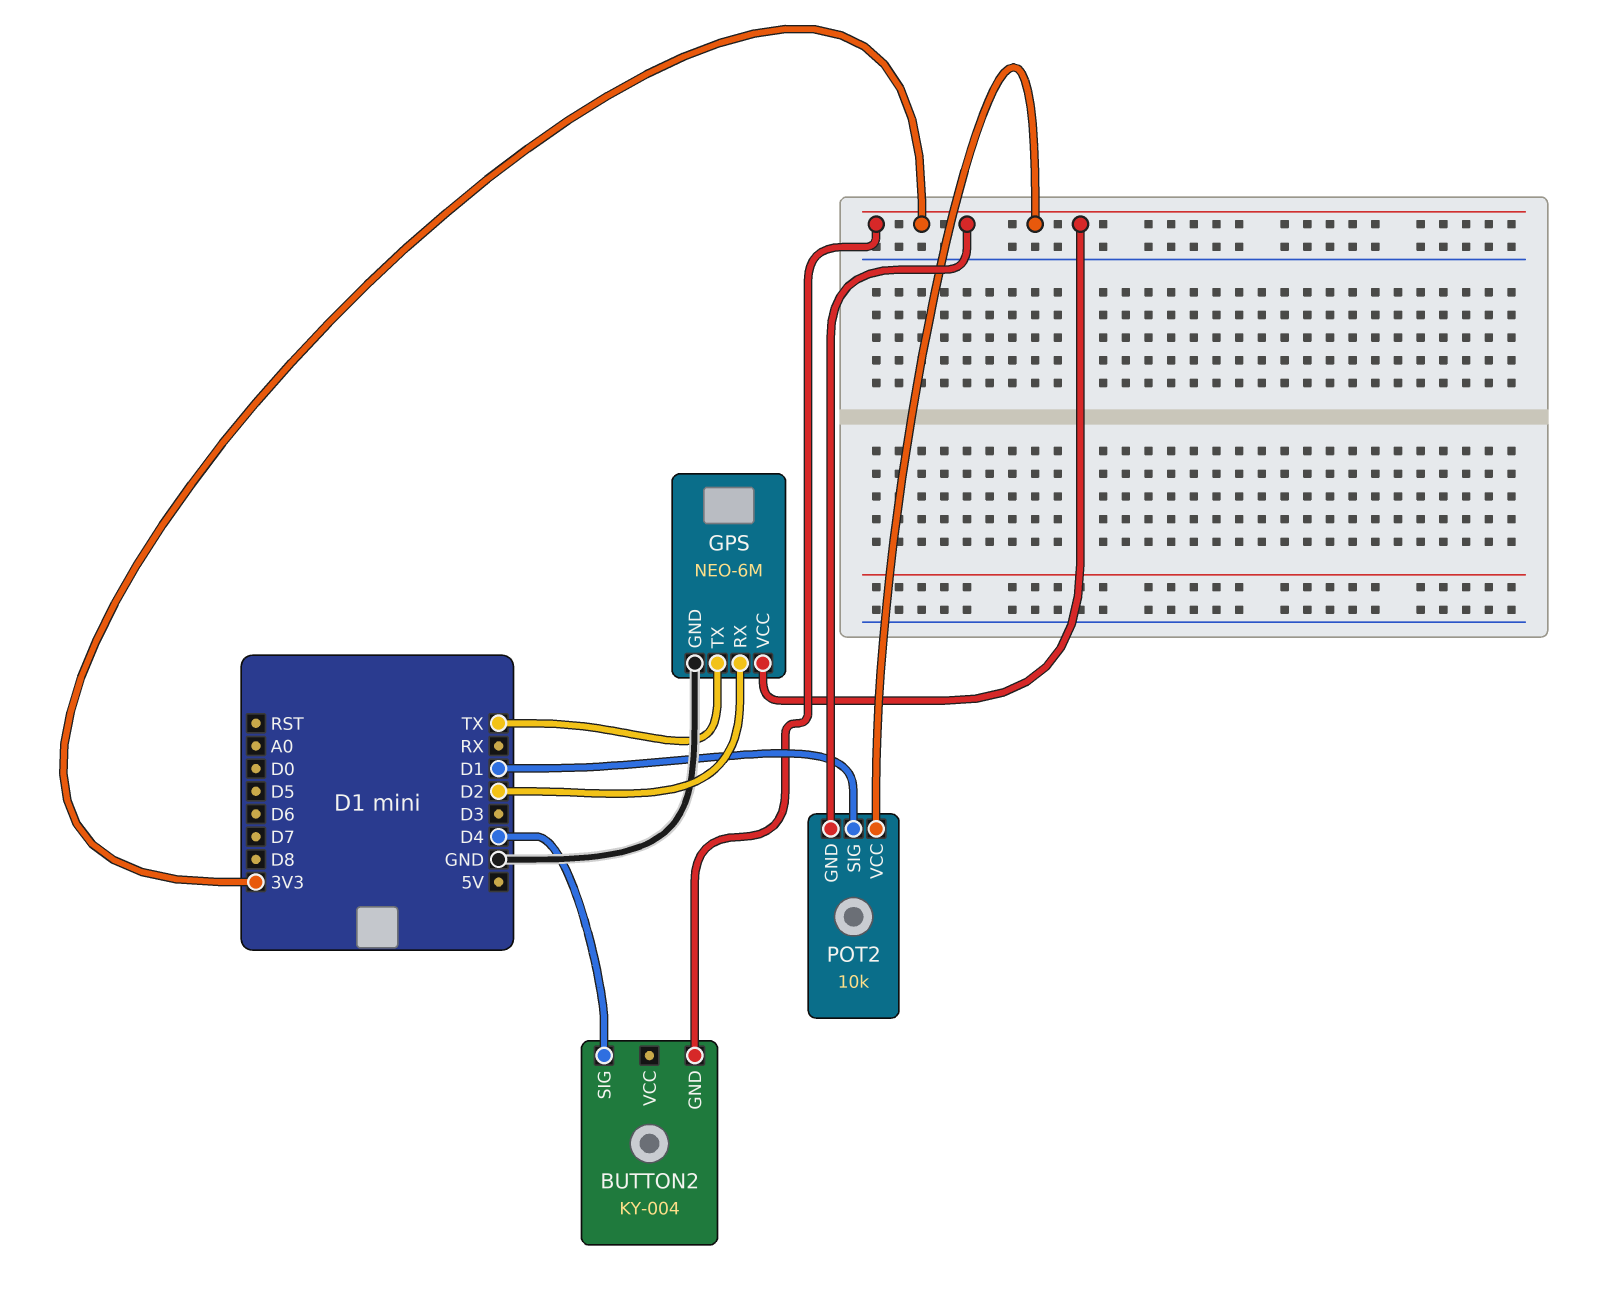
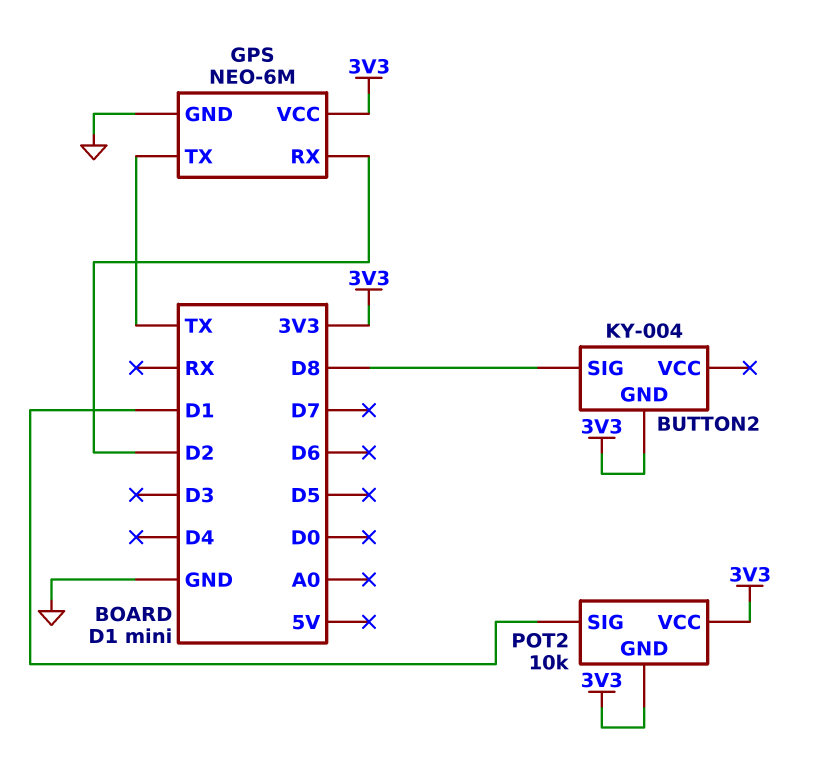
BUTTON2 pin SIG: D4 -> D8

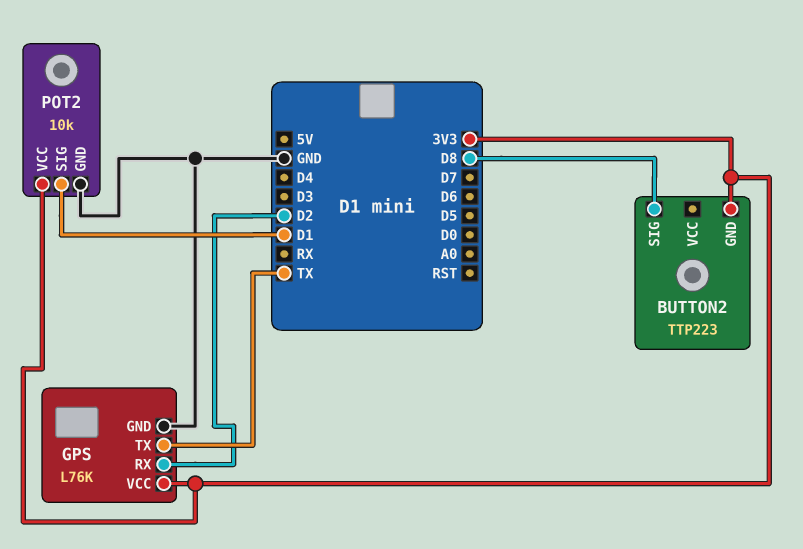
BUTTON2: KY-004 -> TTP223
GPS: NEO-6M -> L76K
POT2 pin GND: 3V3 -> GND

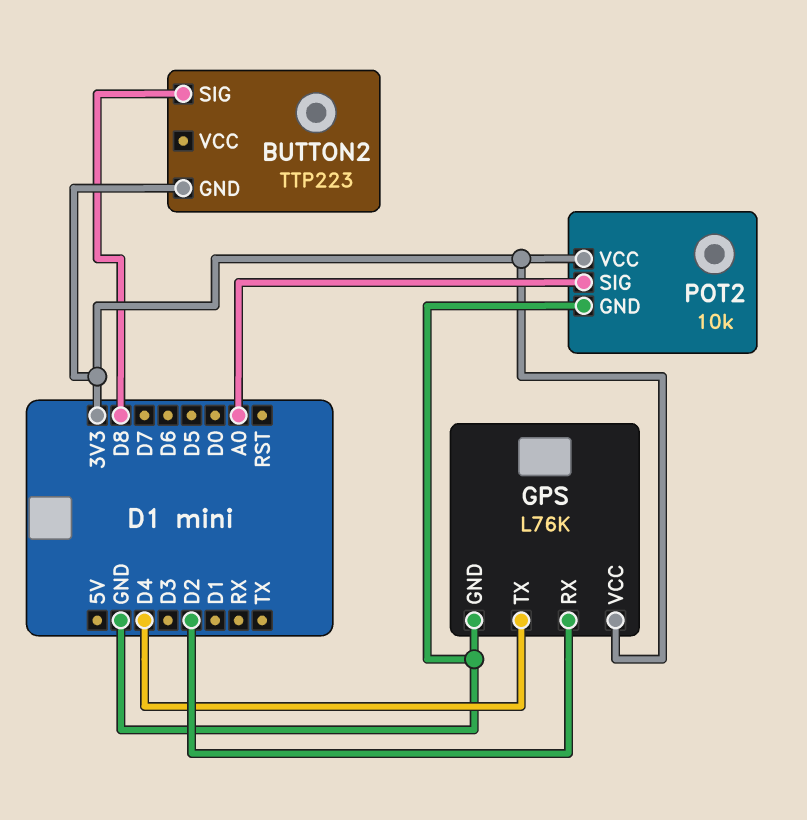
GPS pin TX: TX -> D4
POT2 pin SIG: D1 -> A0

